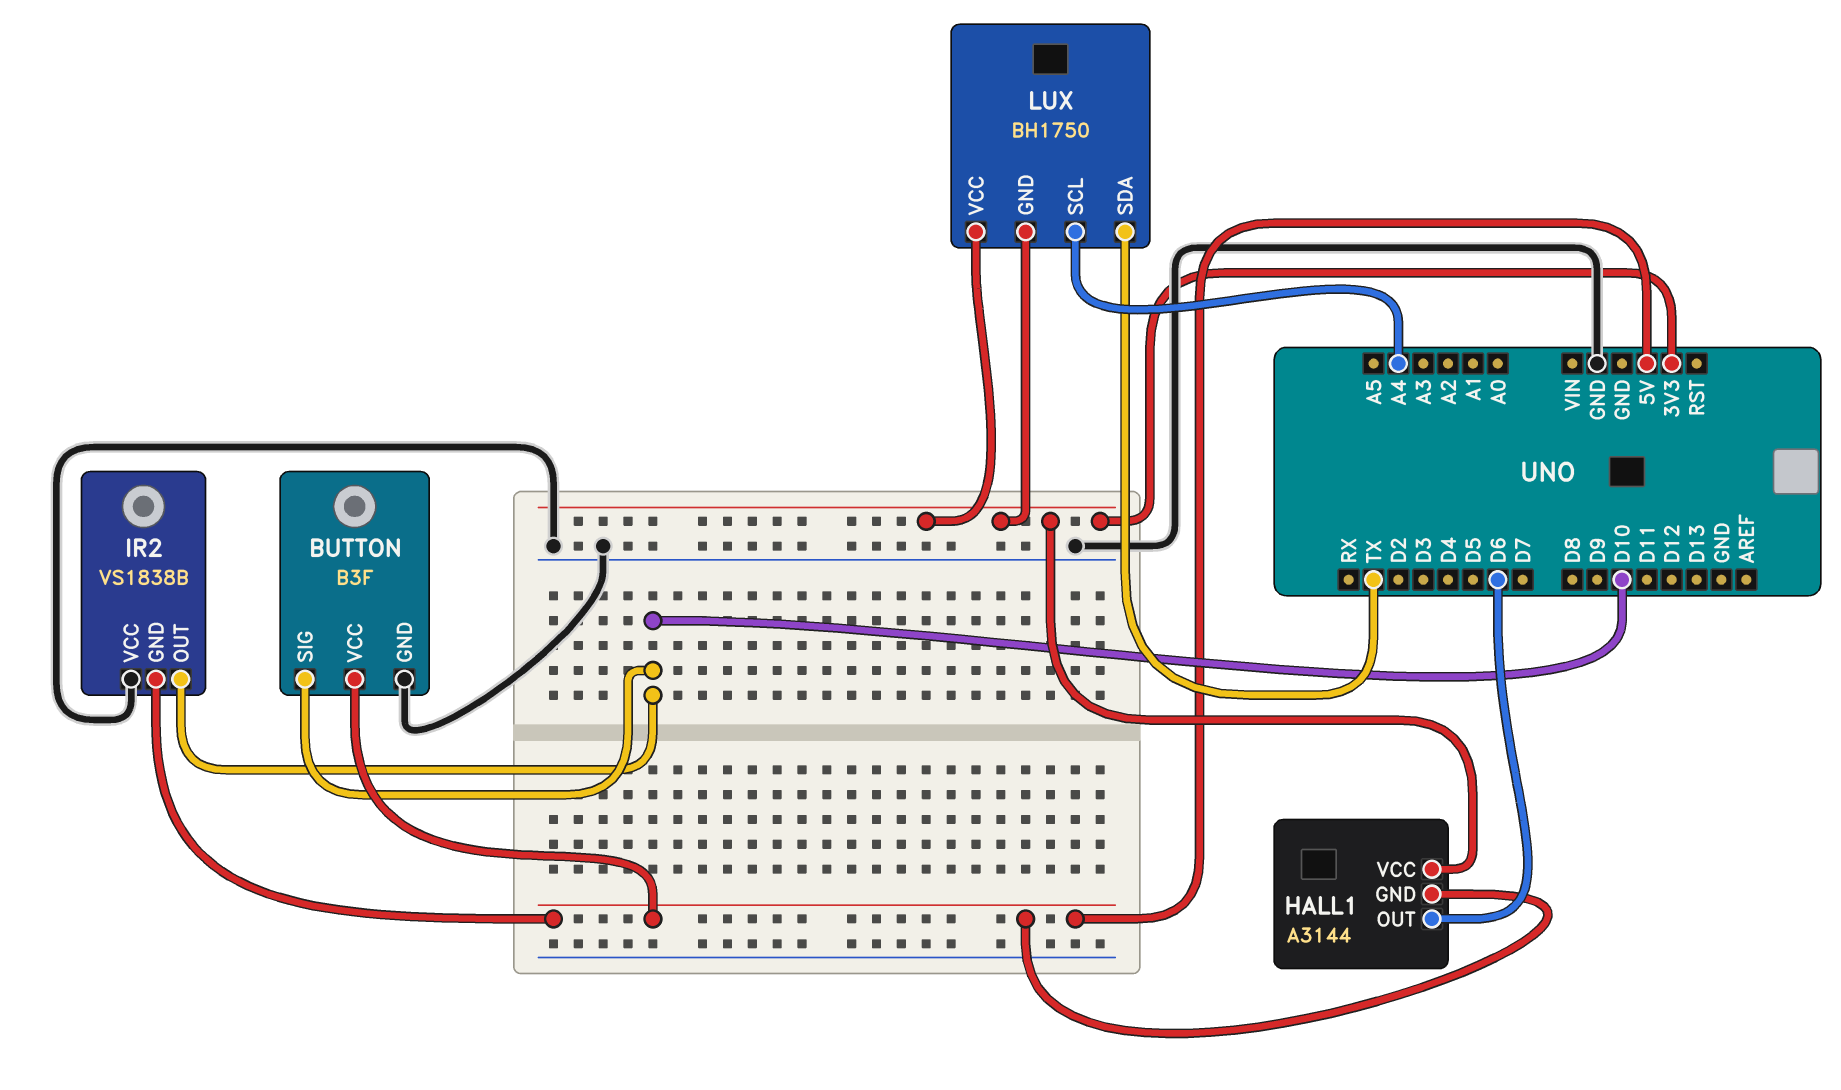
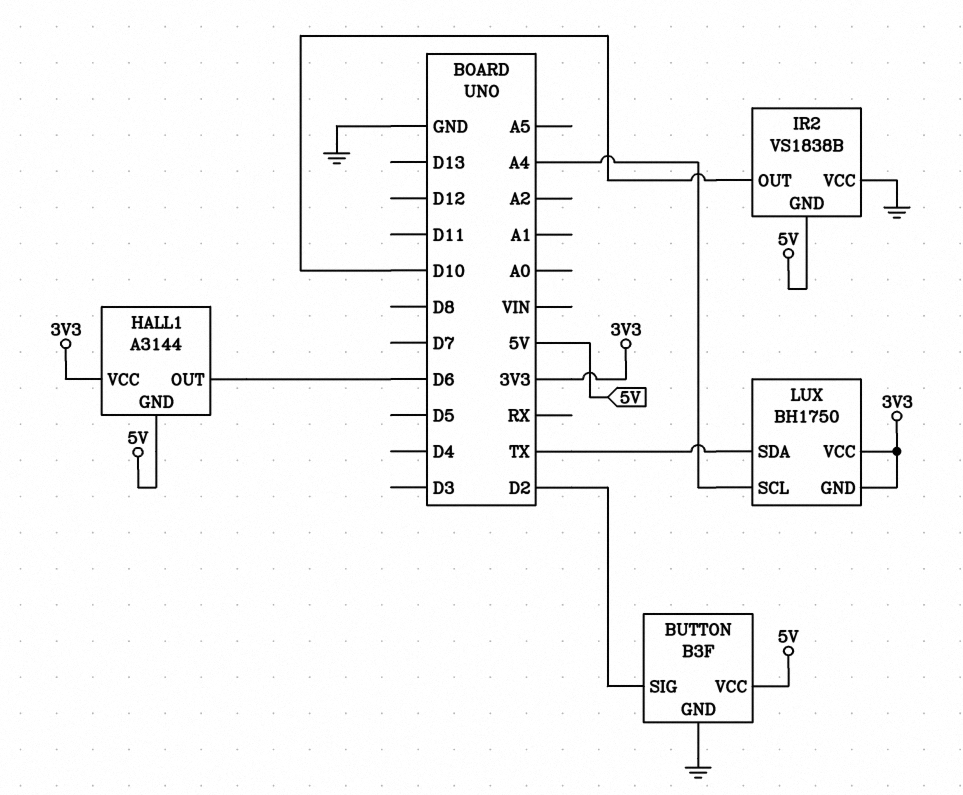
BUTTON pin SIG: D10 -> D2

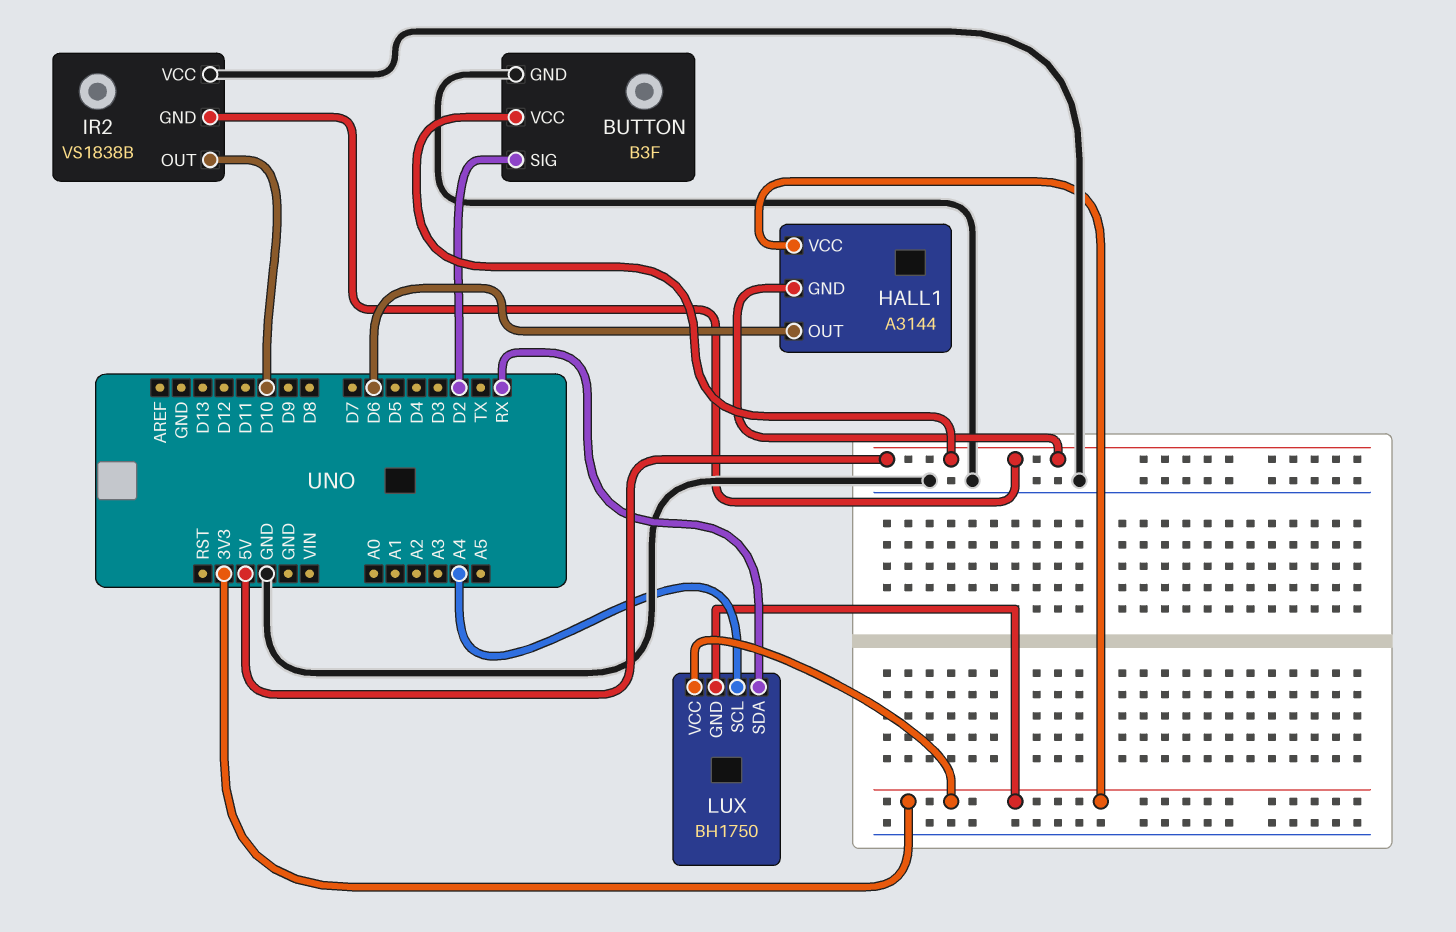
LUX pin SDA: TX -> RX

